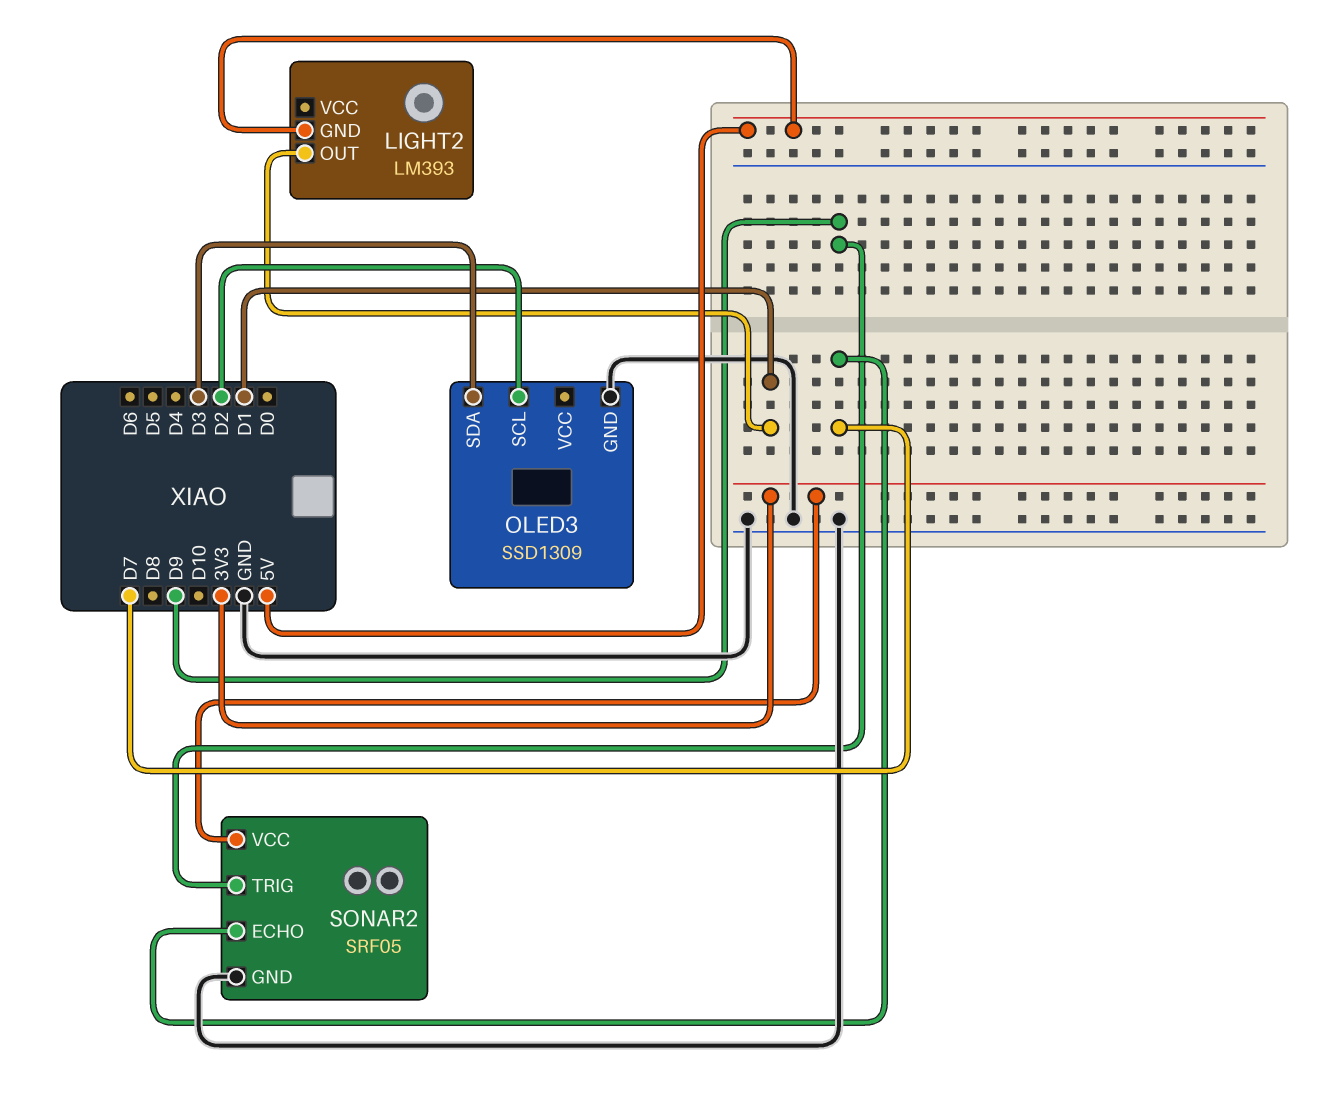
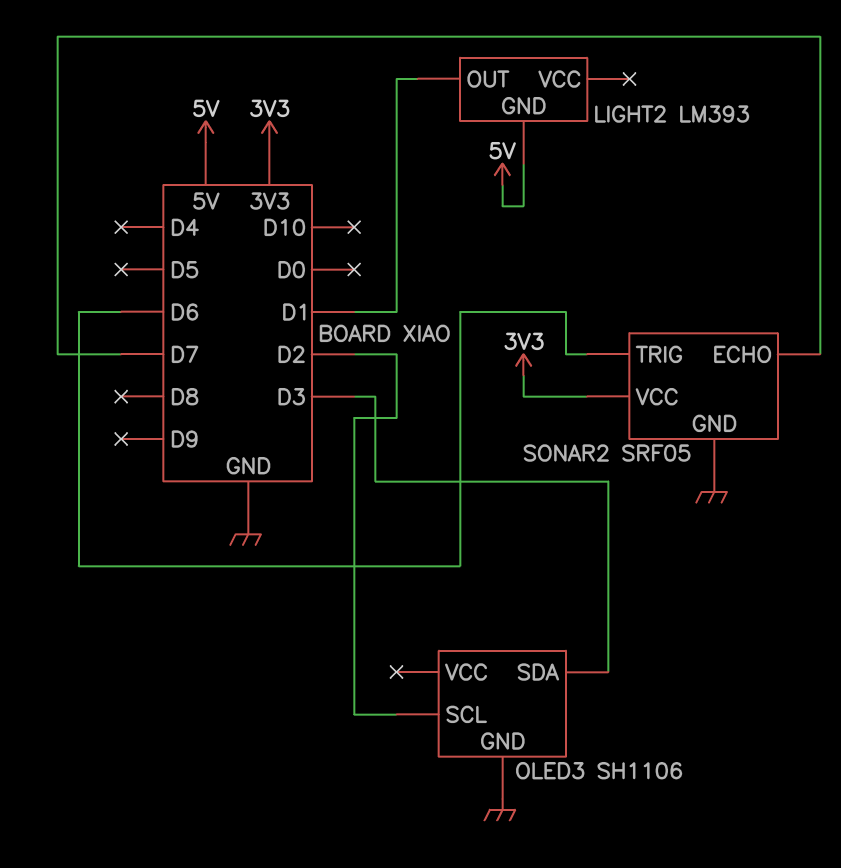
OLED3: SSD1309 -> SH1106
SONAR2 pin TRIG: D9 -> D6

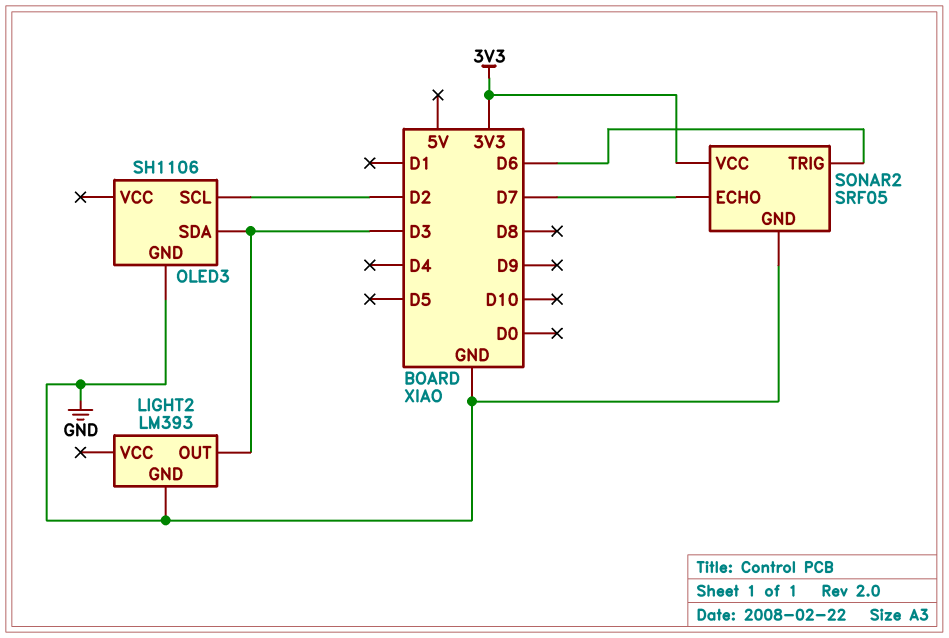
LIGHT2 pin GND: 5V -> GND
LIGHT2 pin OUT: D1 -> D3

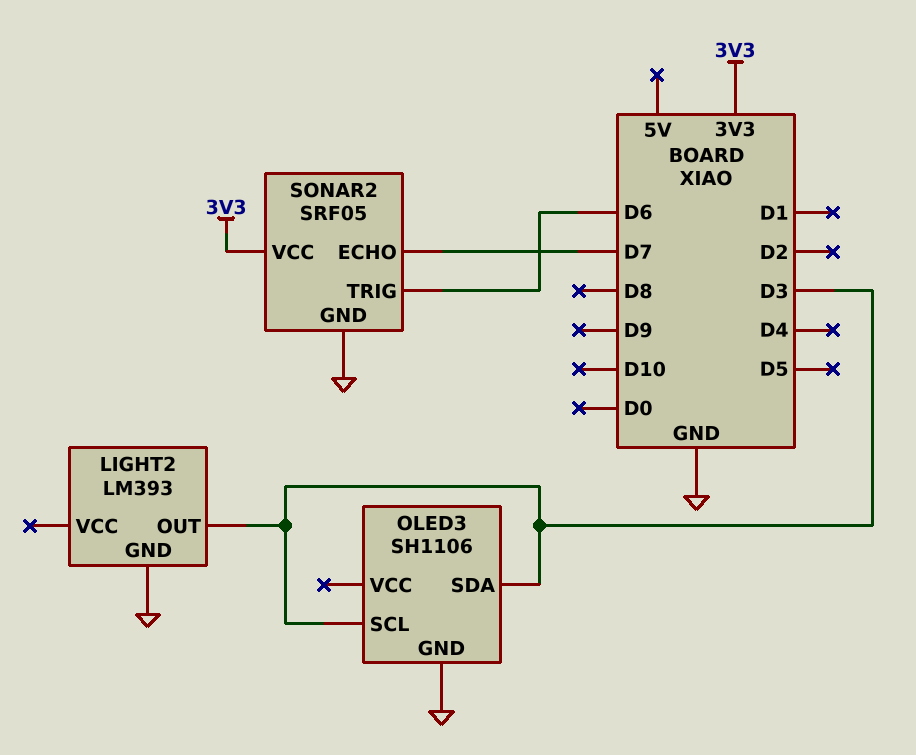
OLED3 pin SCL: D2 -> D3

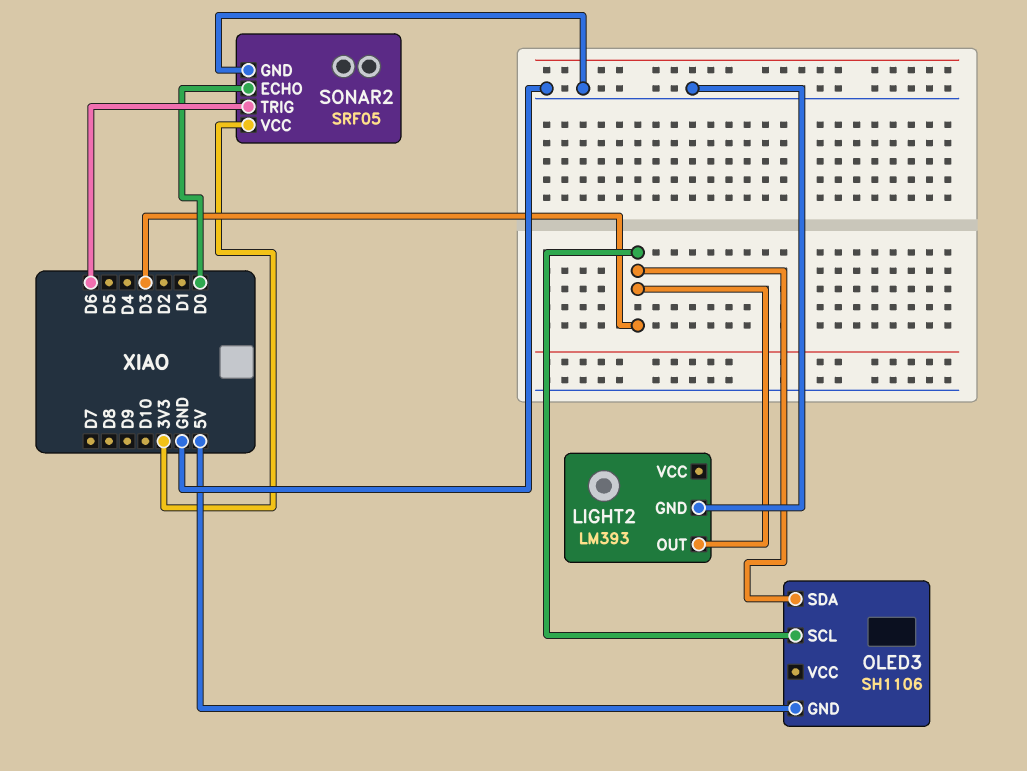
OLED3 pin GND: GND -> 5V
SONAR2 pin ECHO: D7 -> D0

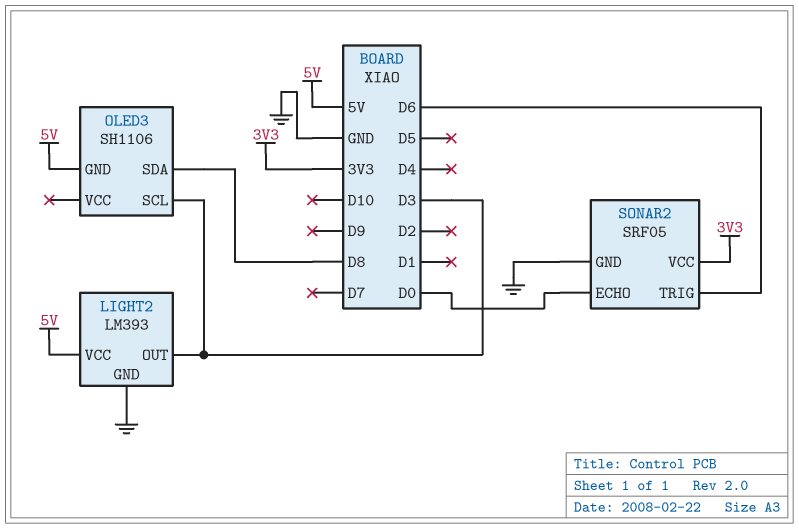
LIGHT2 pin VCC: none -> 5V
OLED3 pin SDA: D3 -> D8

